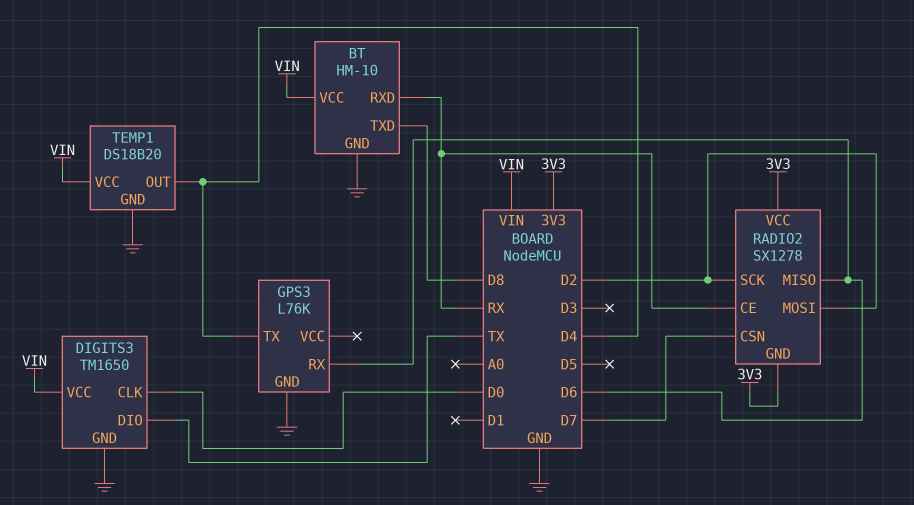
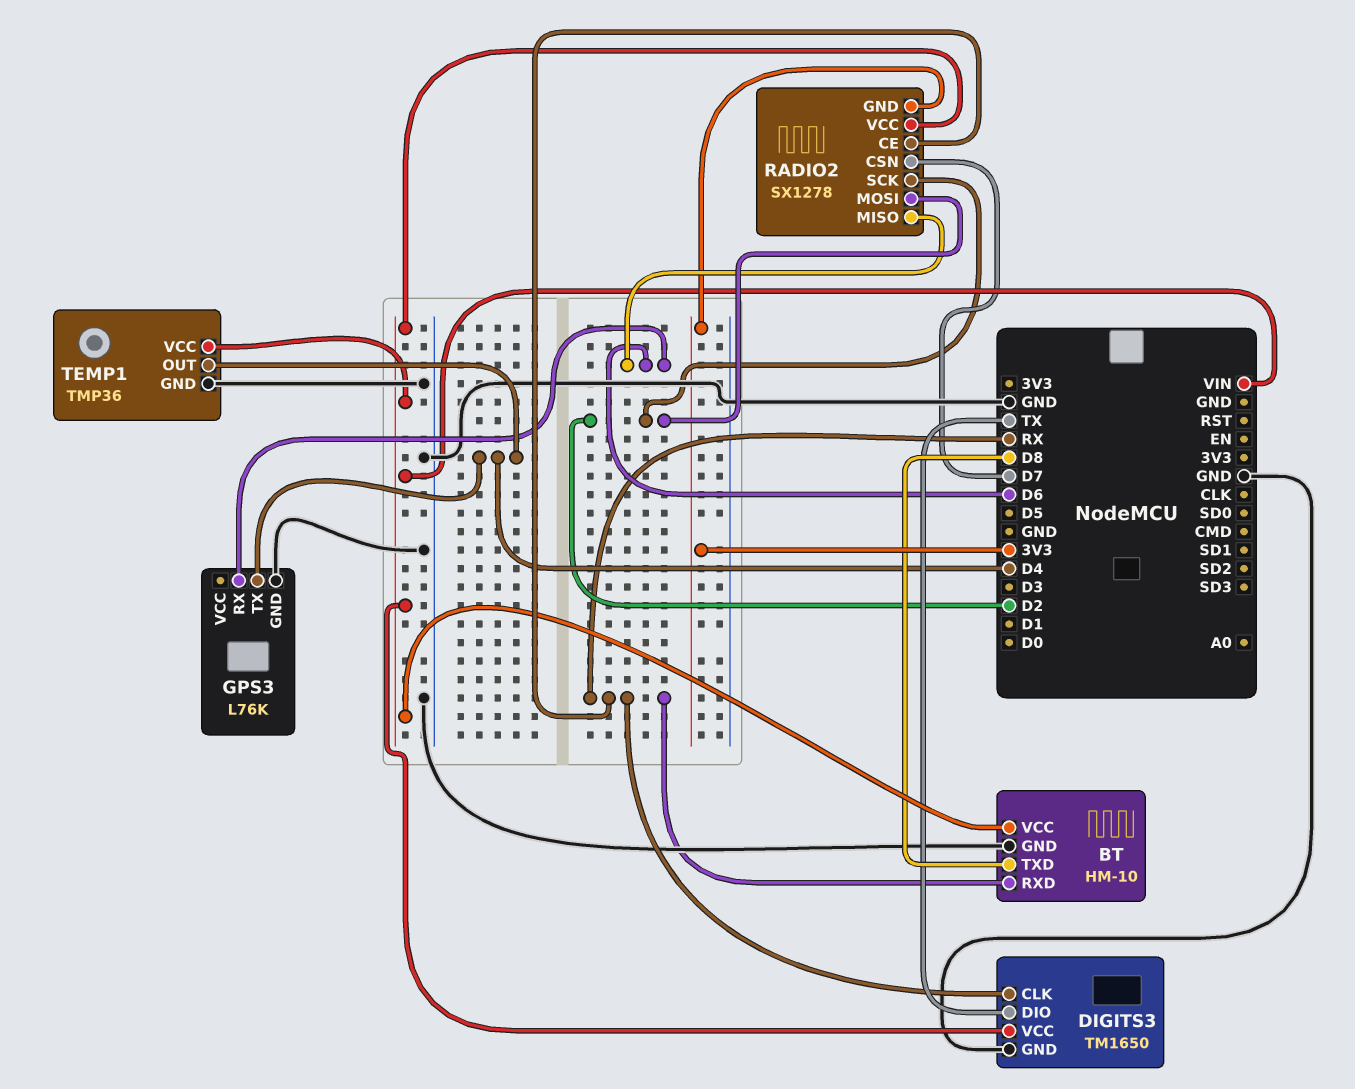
DIGITS3 pin CLK: D0 -> RX
RADIO2 pin VCC: 3V3 -> VIN
TEMP1: DS18B20 -> TMP36

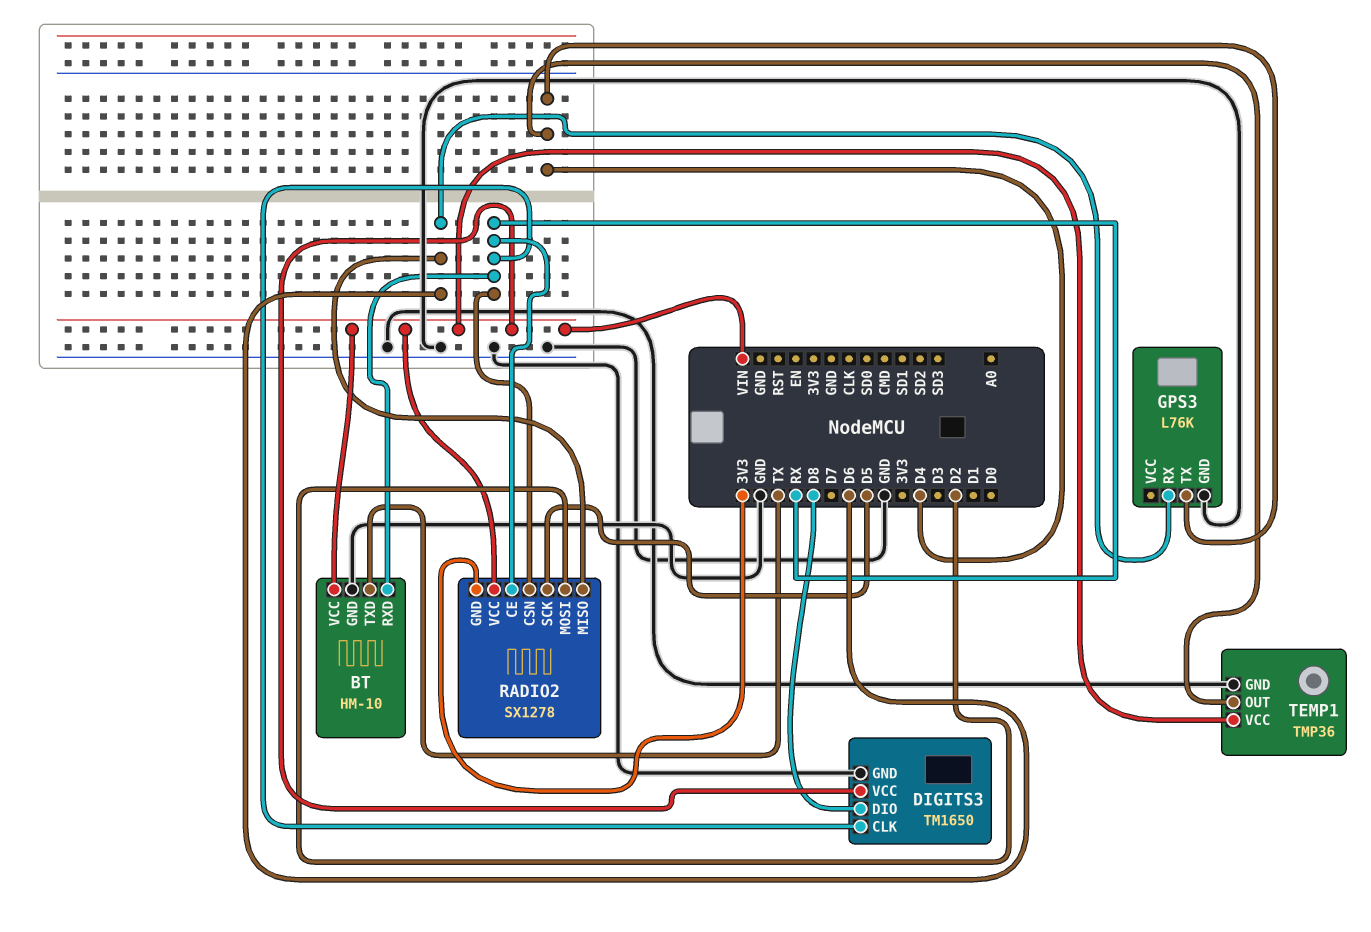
BT pin TXD: D8 -> TX
DIGITS3 pin DIO: TX -> D8
RADIO2 pin CSN: D7 -> RX
RADIO2 pin SCK: D2 -> D5

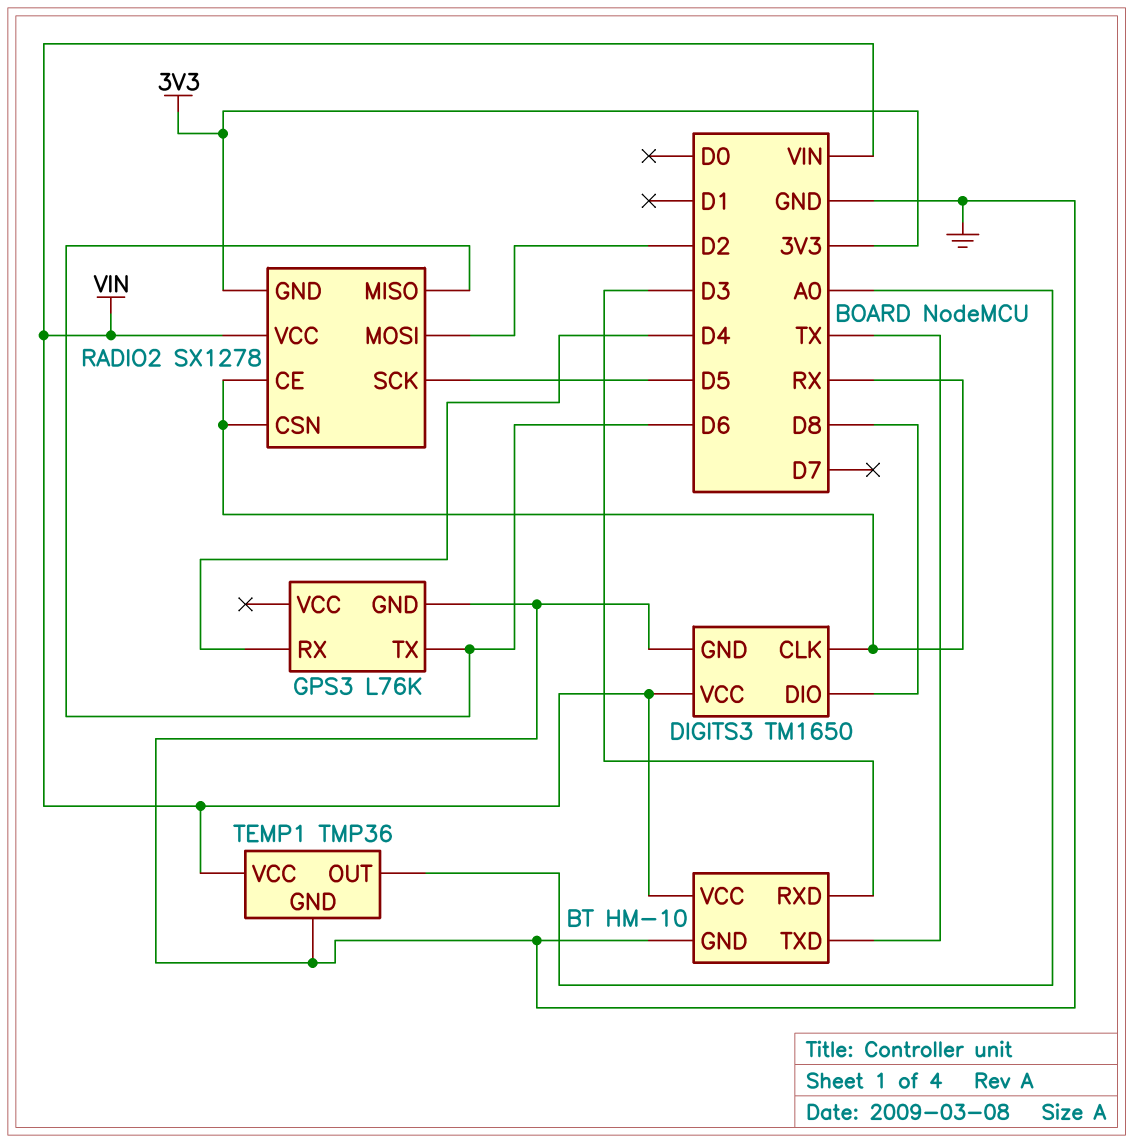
BT pin RXD: RX -> D3
GPS3 pin RX: D6 -> D4
GPS3 pin TX: D4 -> D6
TEMP1 pin OUT: D4 -> A0

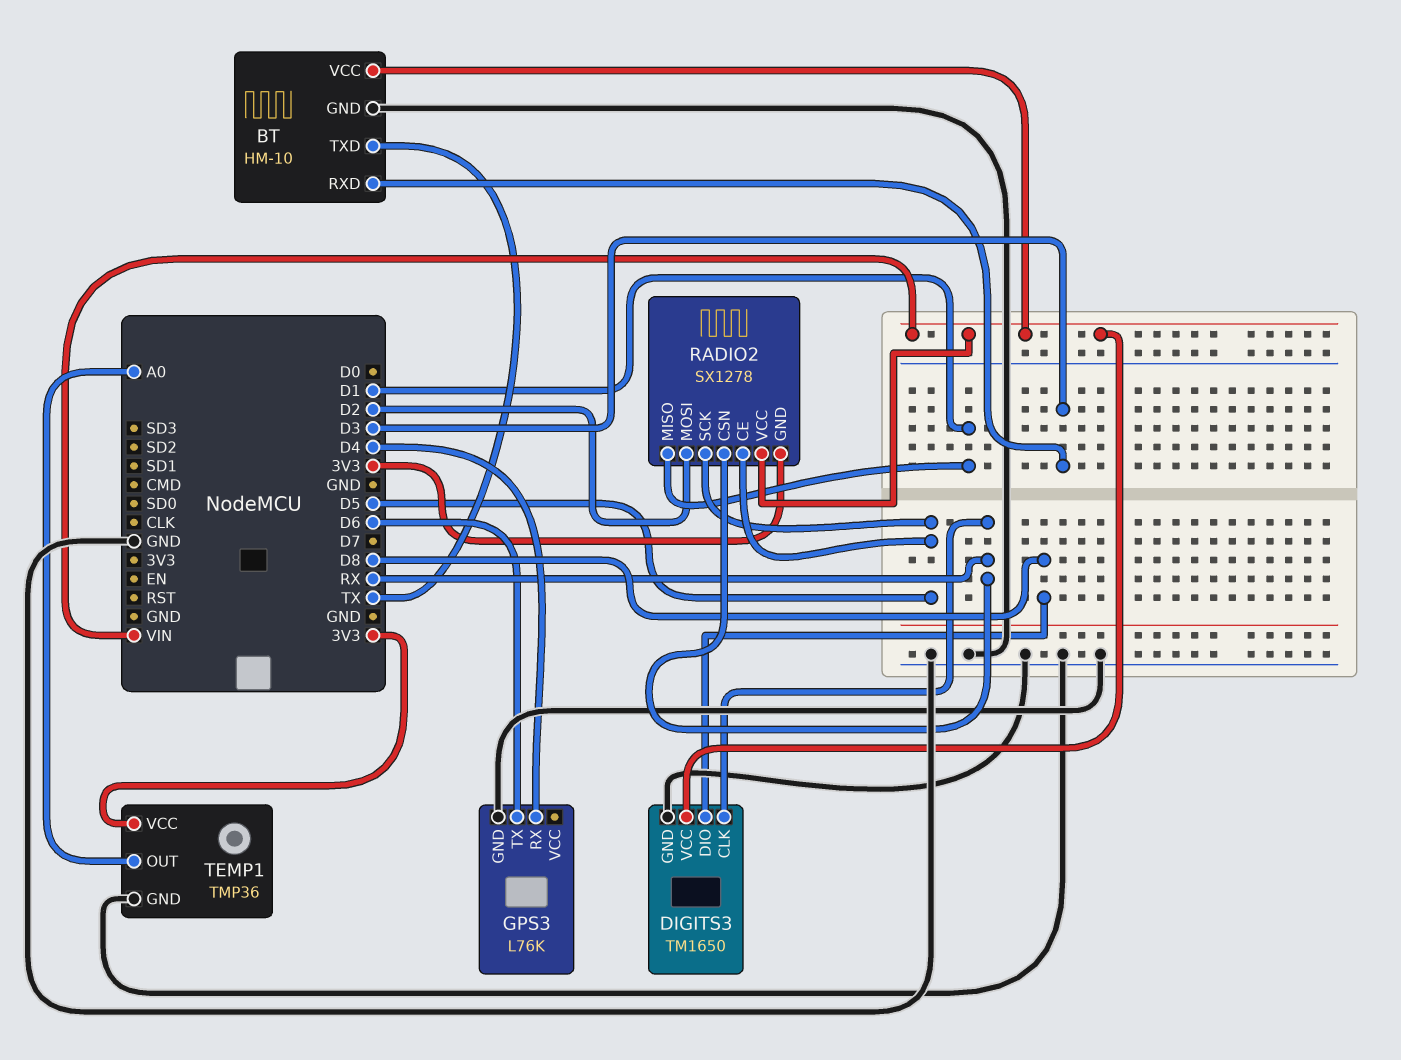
RADIO2 pin CE: RX -> D5
RADIO2 pin MISO: D6 -> D1
TEMP1 pin VCC: VIN -> 3V3

